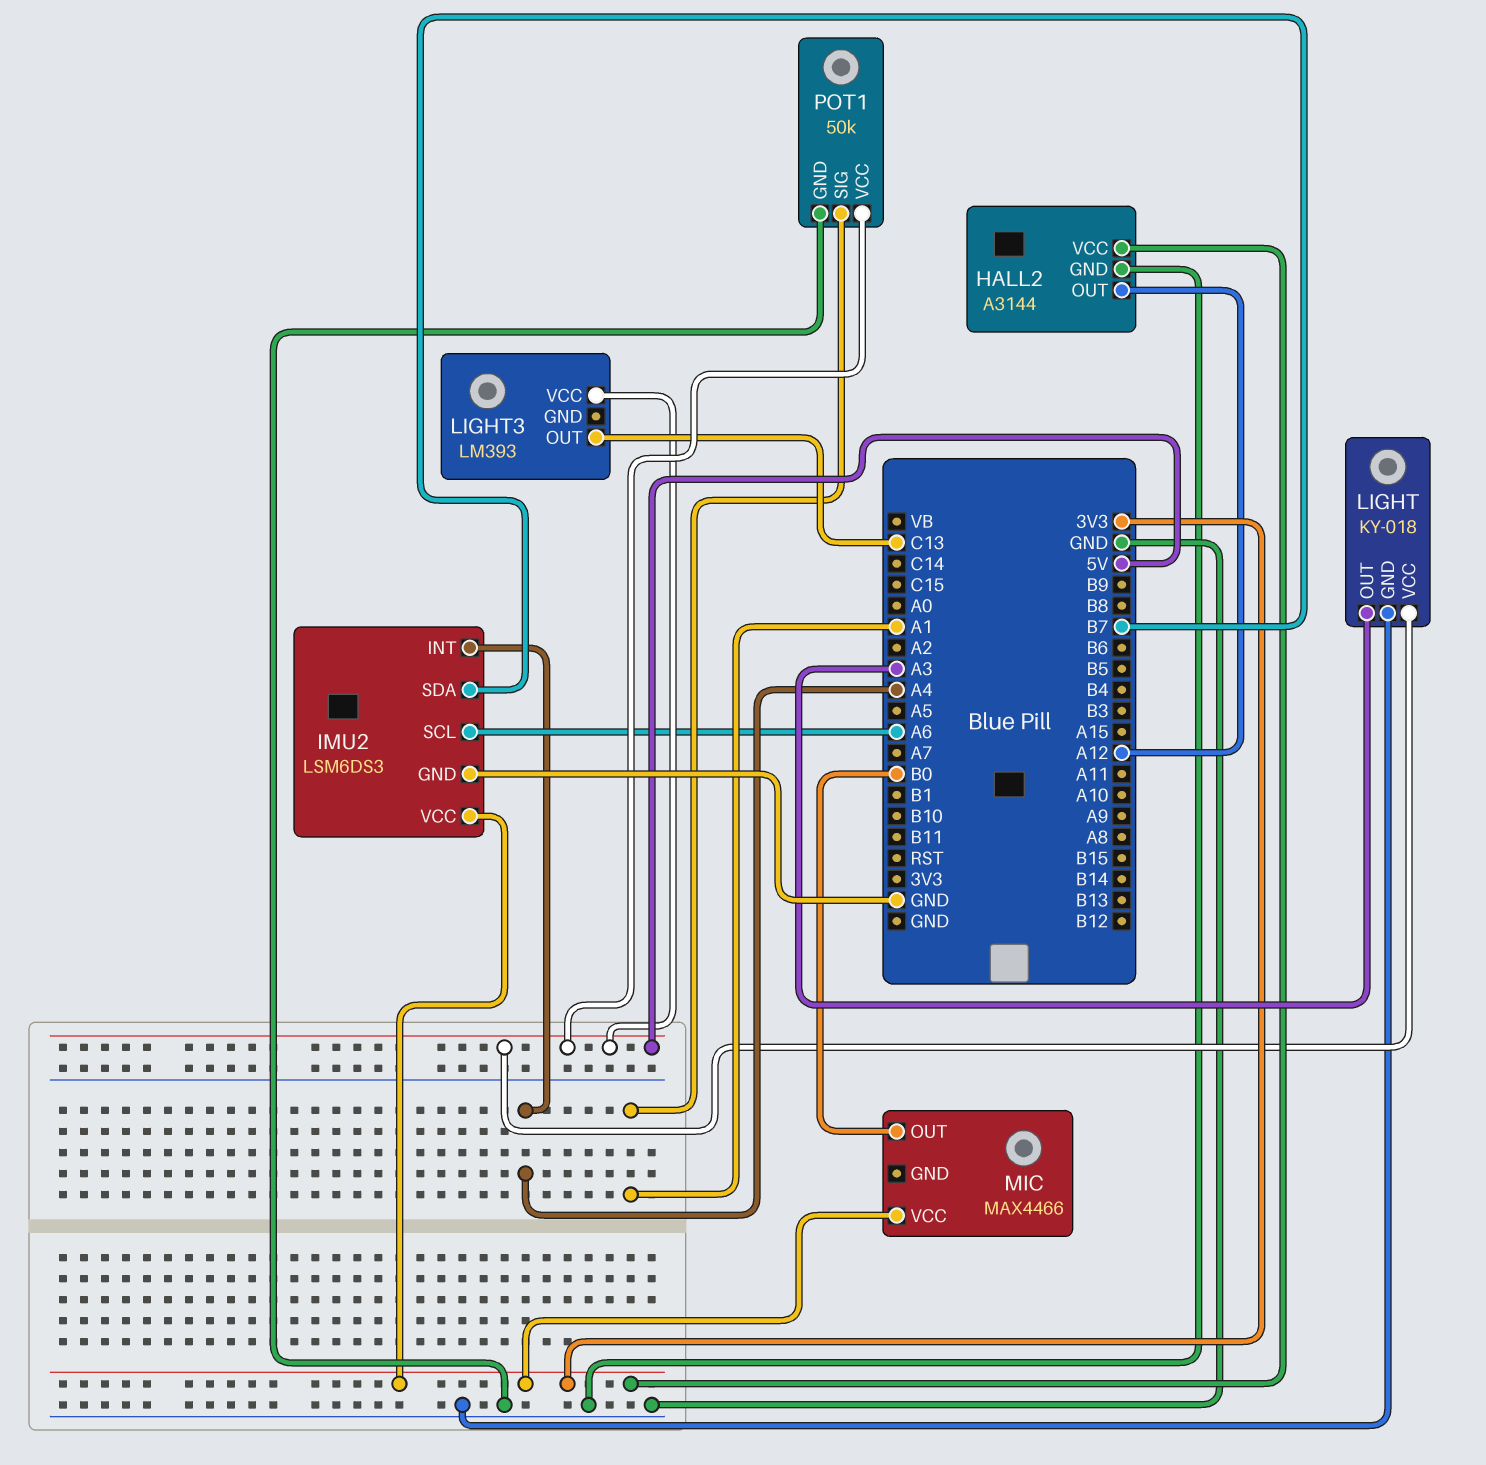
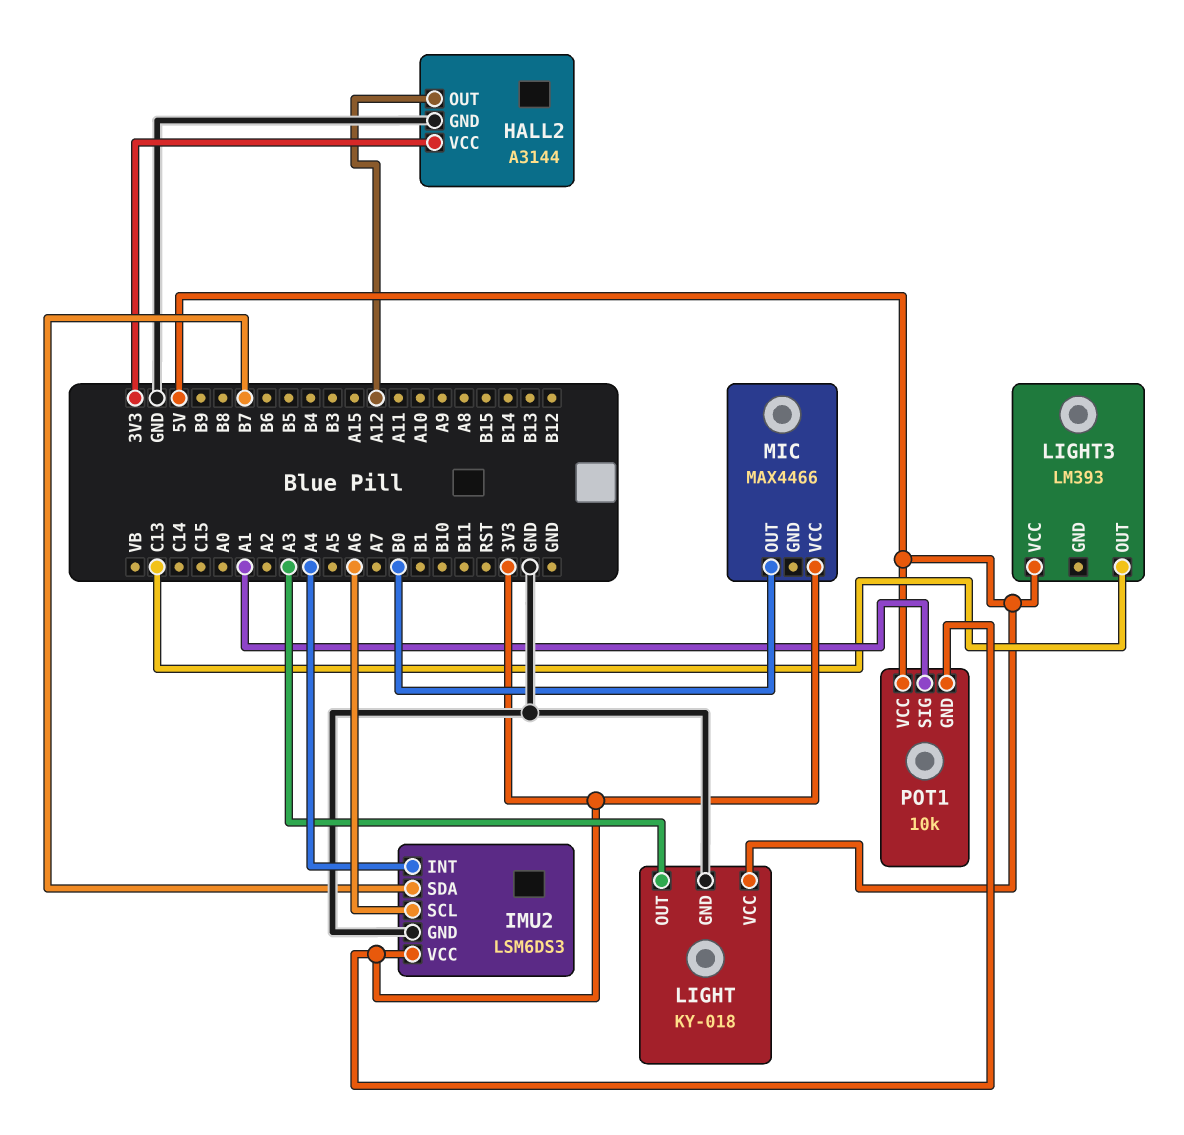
POT1: 50k -> 10k
POT1 pin GND: GND -> 3V3

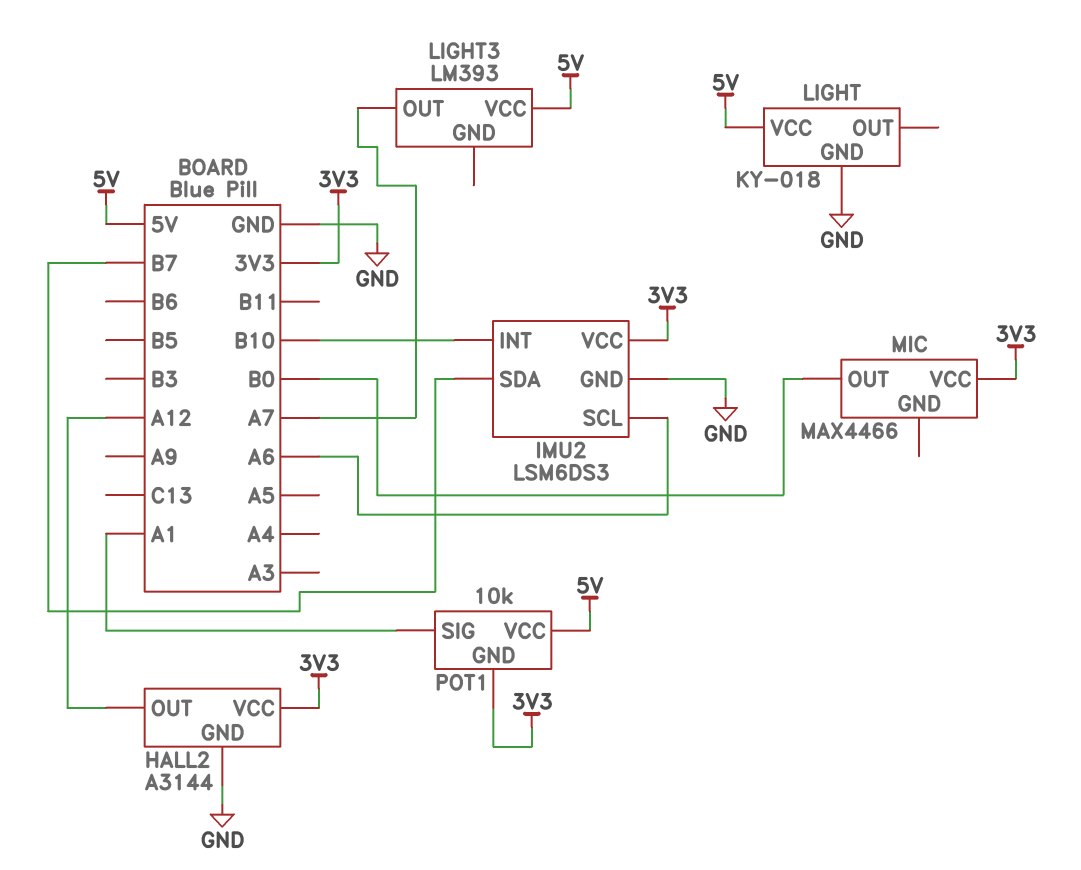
IMU2 pin INT: A4 -> B10
LIGHT pin OUT: A3 -> none
LIGHT3 pin OUT: C13 -> A7

